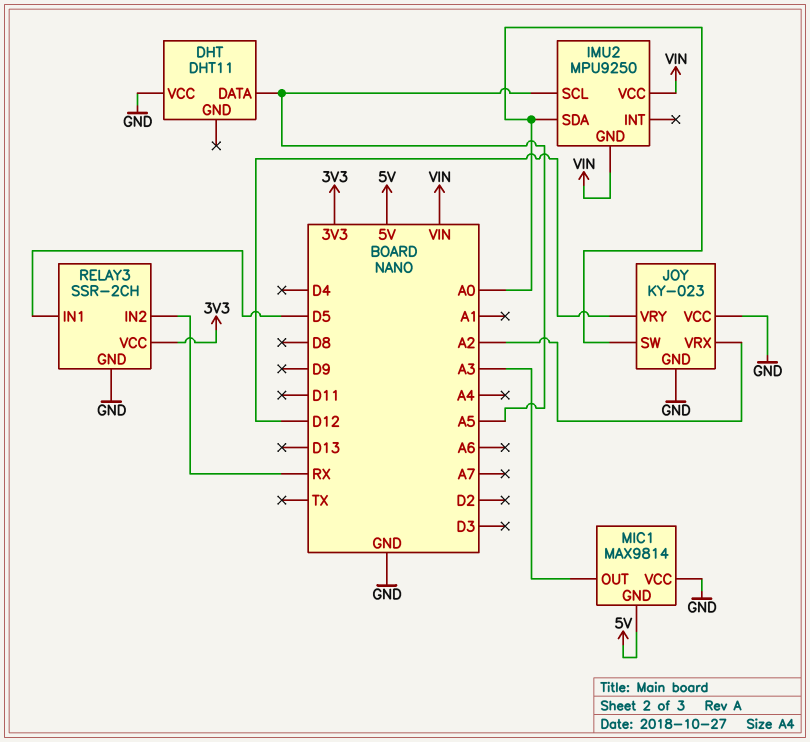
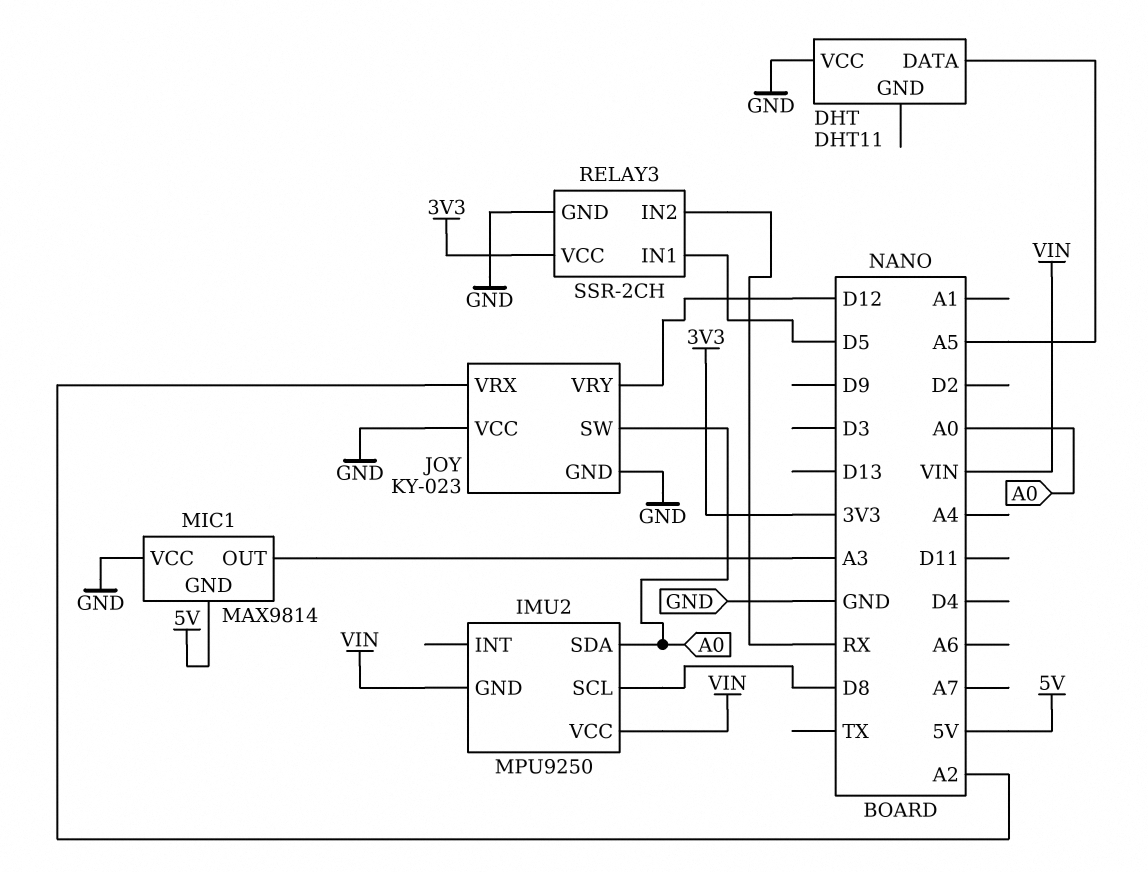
IMU2 pin SCL: A5 -> D8

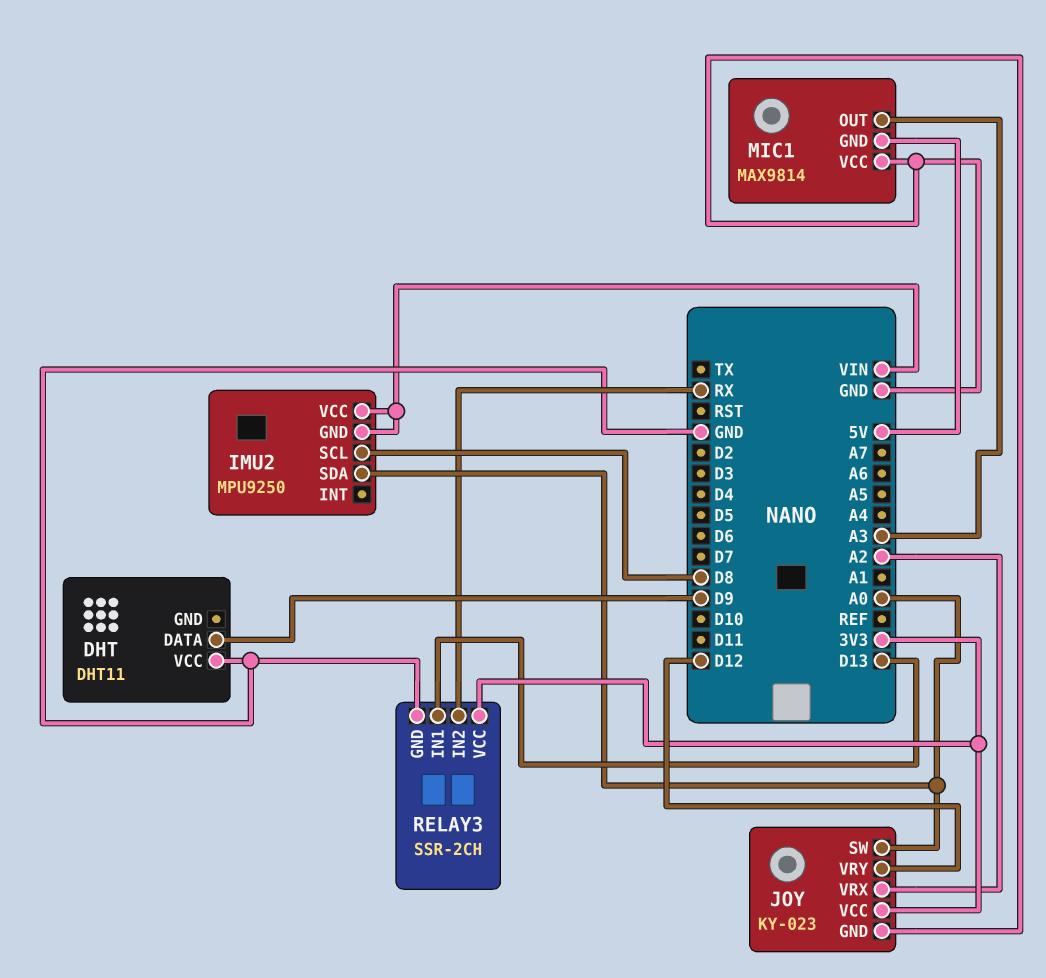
DHT pin DATA: A5 -> D9
JOY pin VCC: GND -> 3V3
RELAY3 pin IN1: D5 -> D13

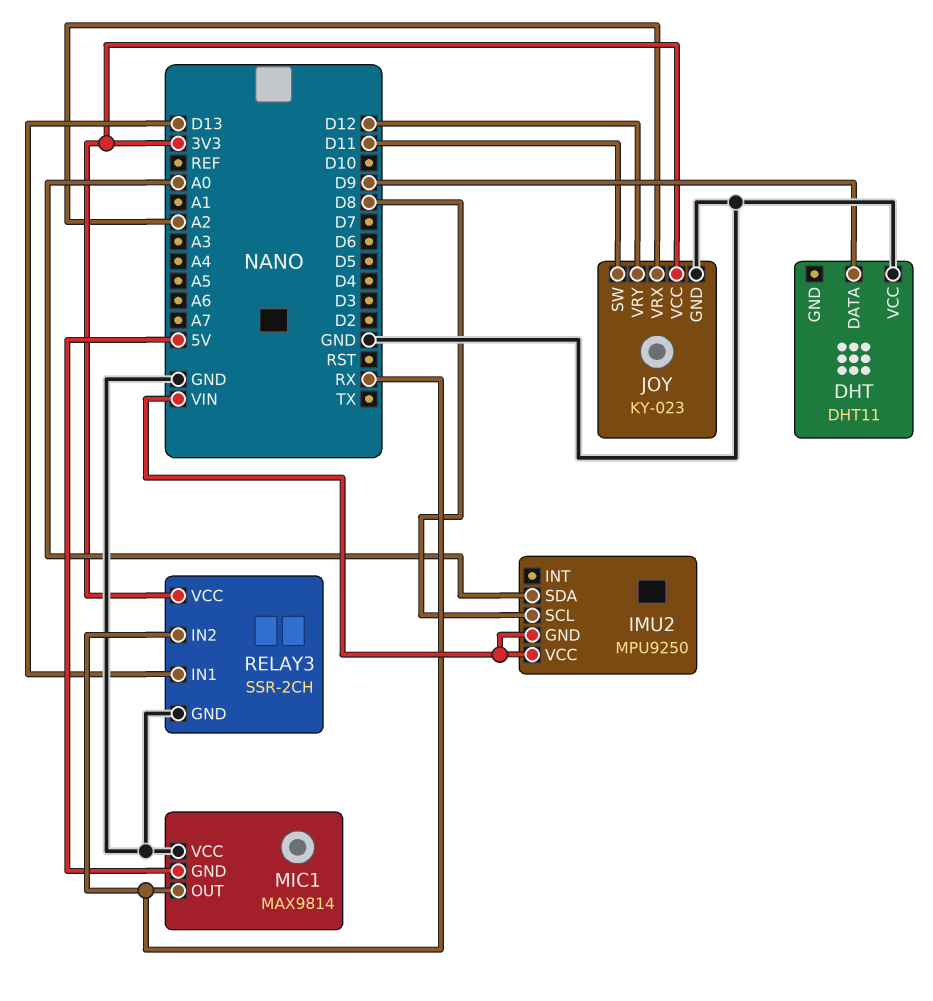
JOY pin SW: A0 -> D11
MIC1 pin OUT: A3 -> RX

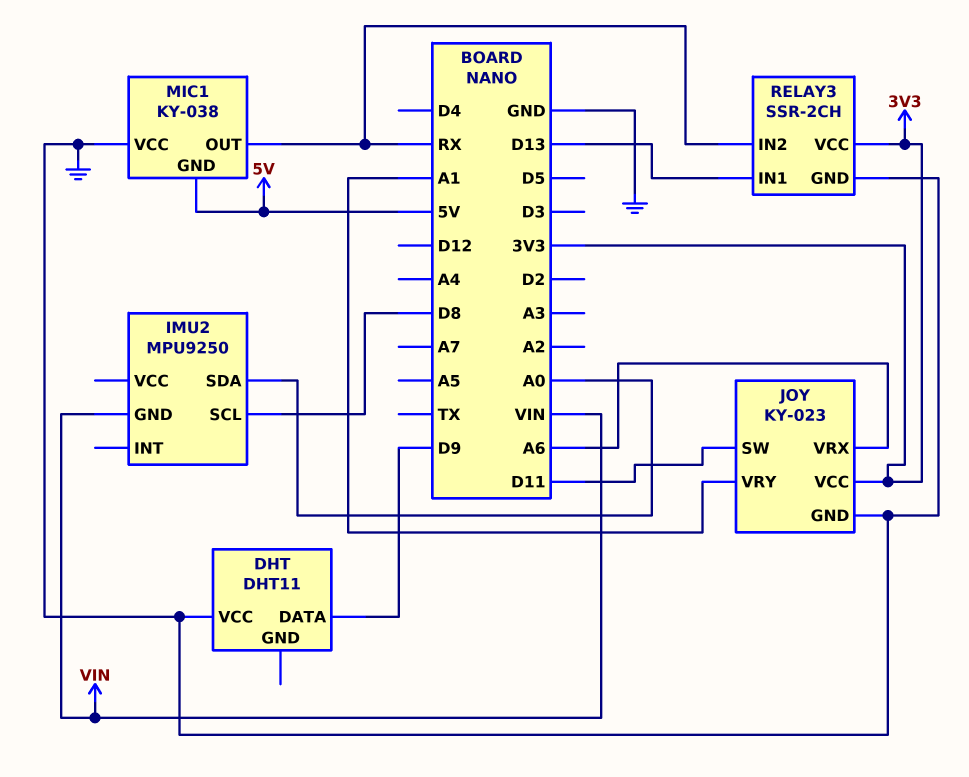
IMU2 pin VCC: VIN -> none
JOY pin VRX: A2 -> A6
JOY pin VRY: D12 -> A1
MIC1: MAX9814 -> KY-038

